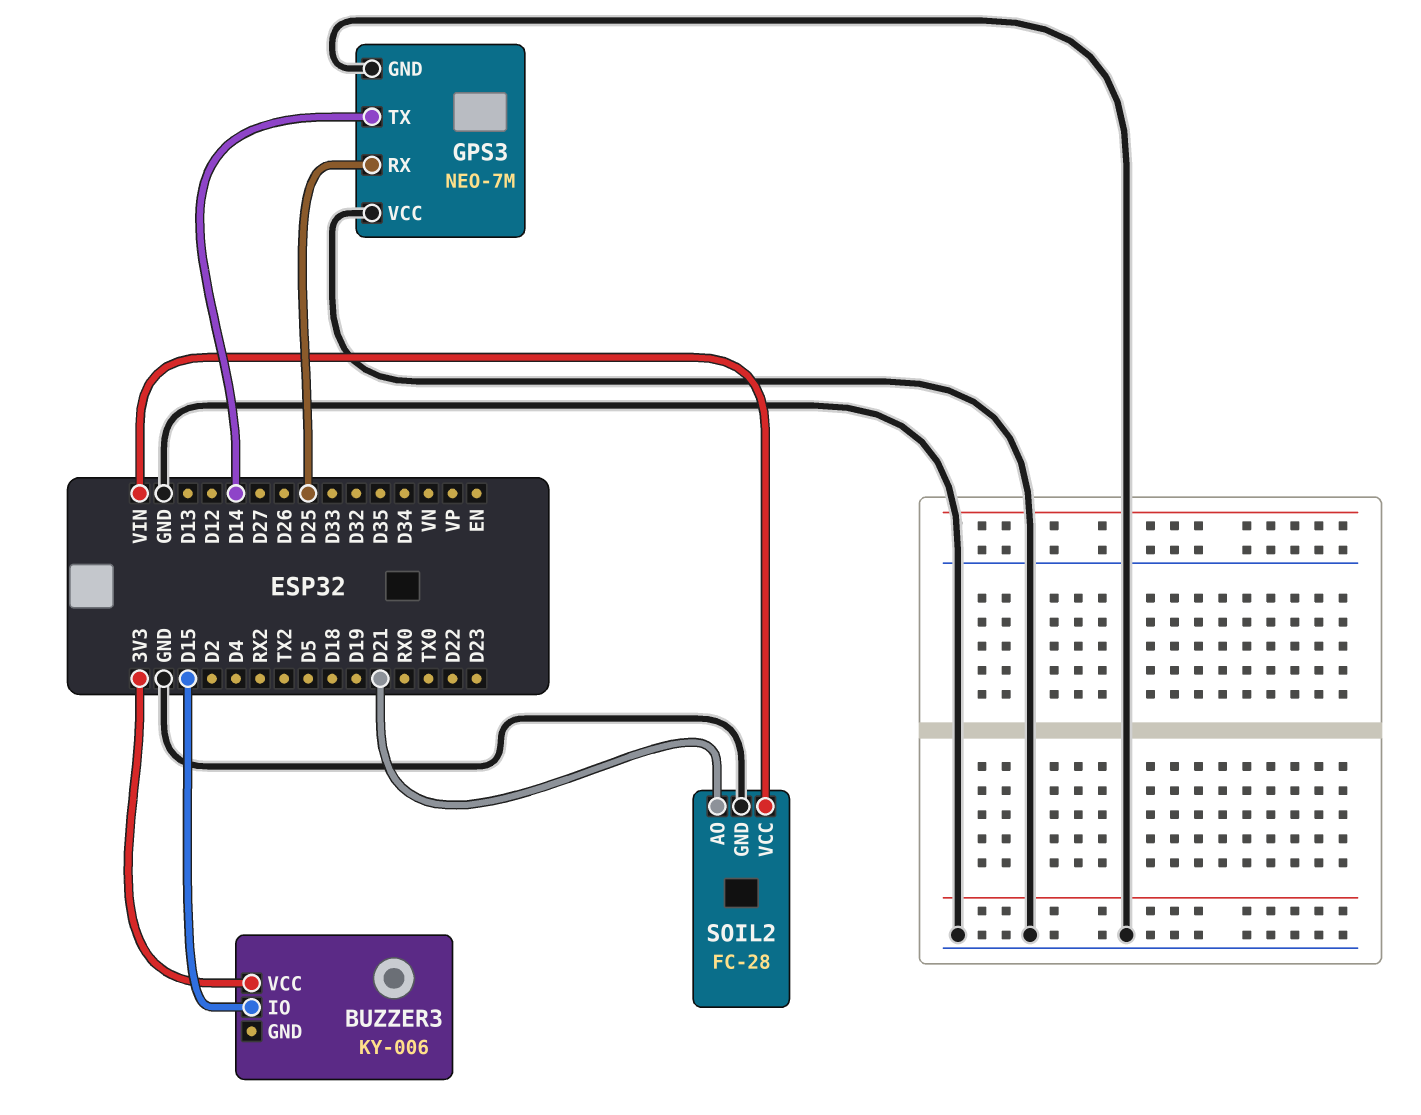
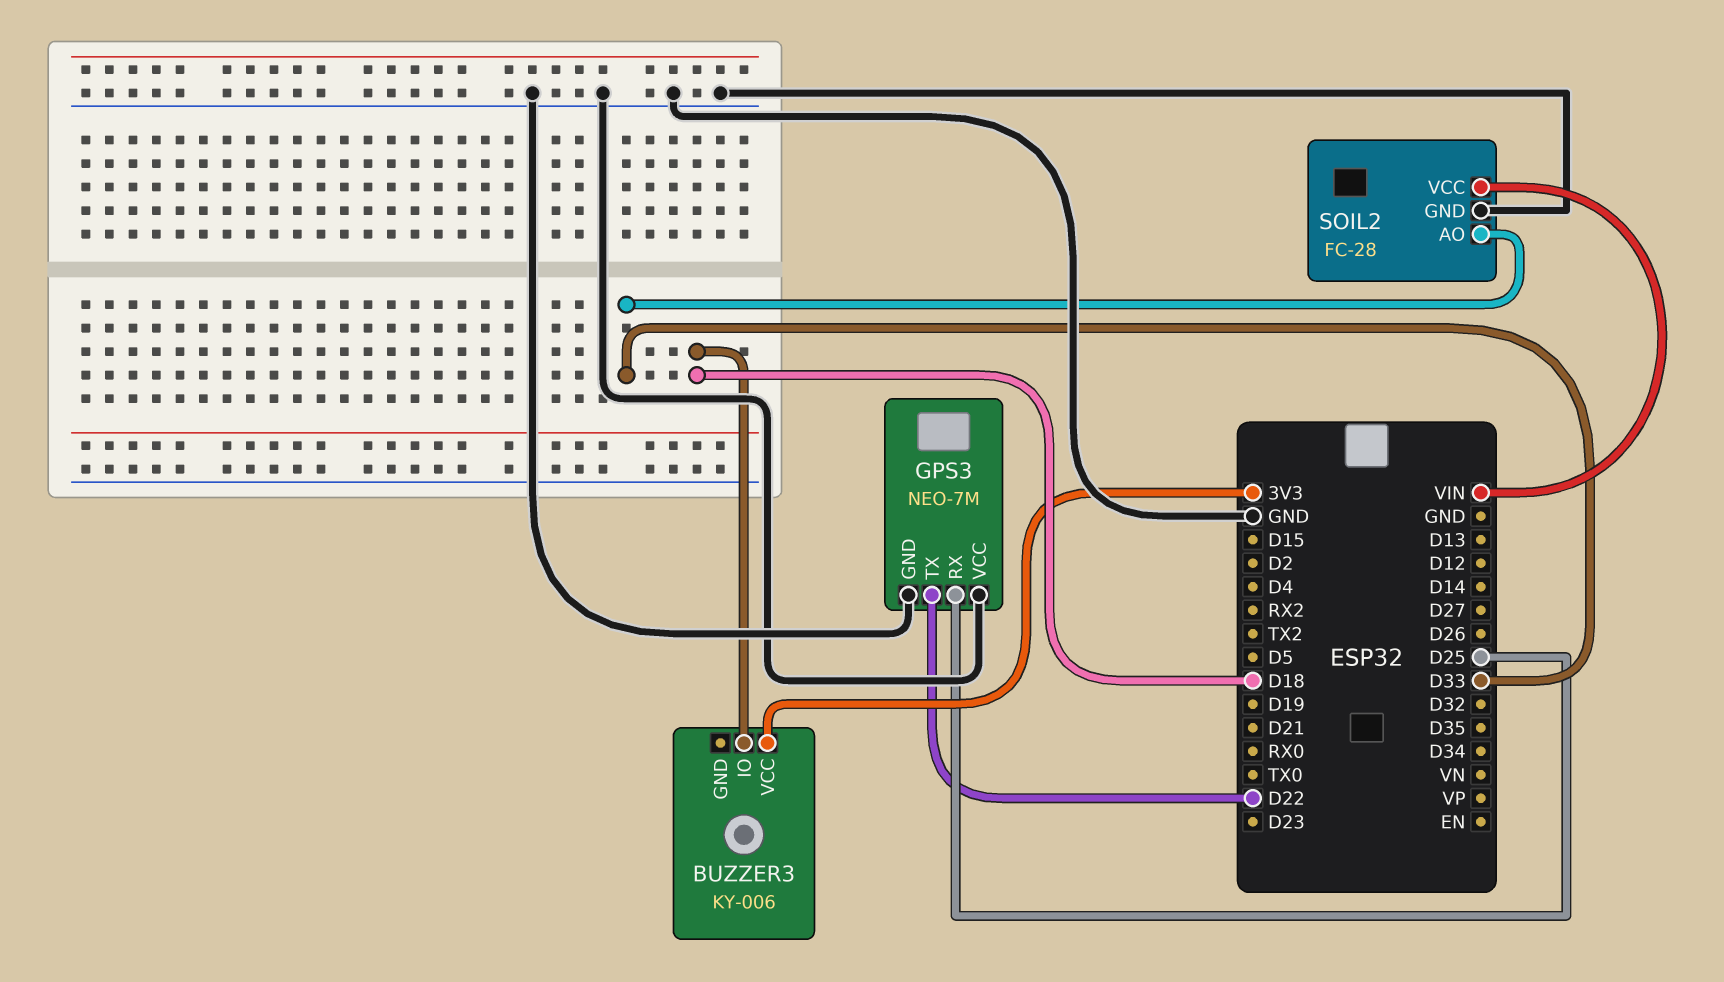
BUZZER3 pin IO: D15 -> D18
GPS3 pin TX: D14 -> D22
SOIL2 pin AO: D21 -> D33

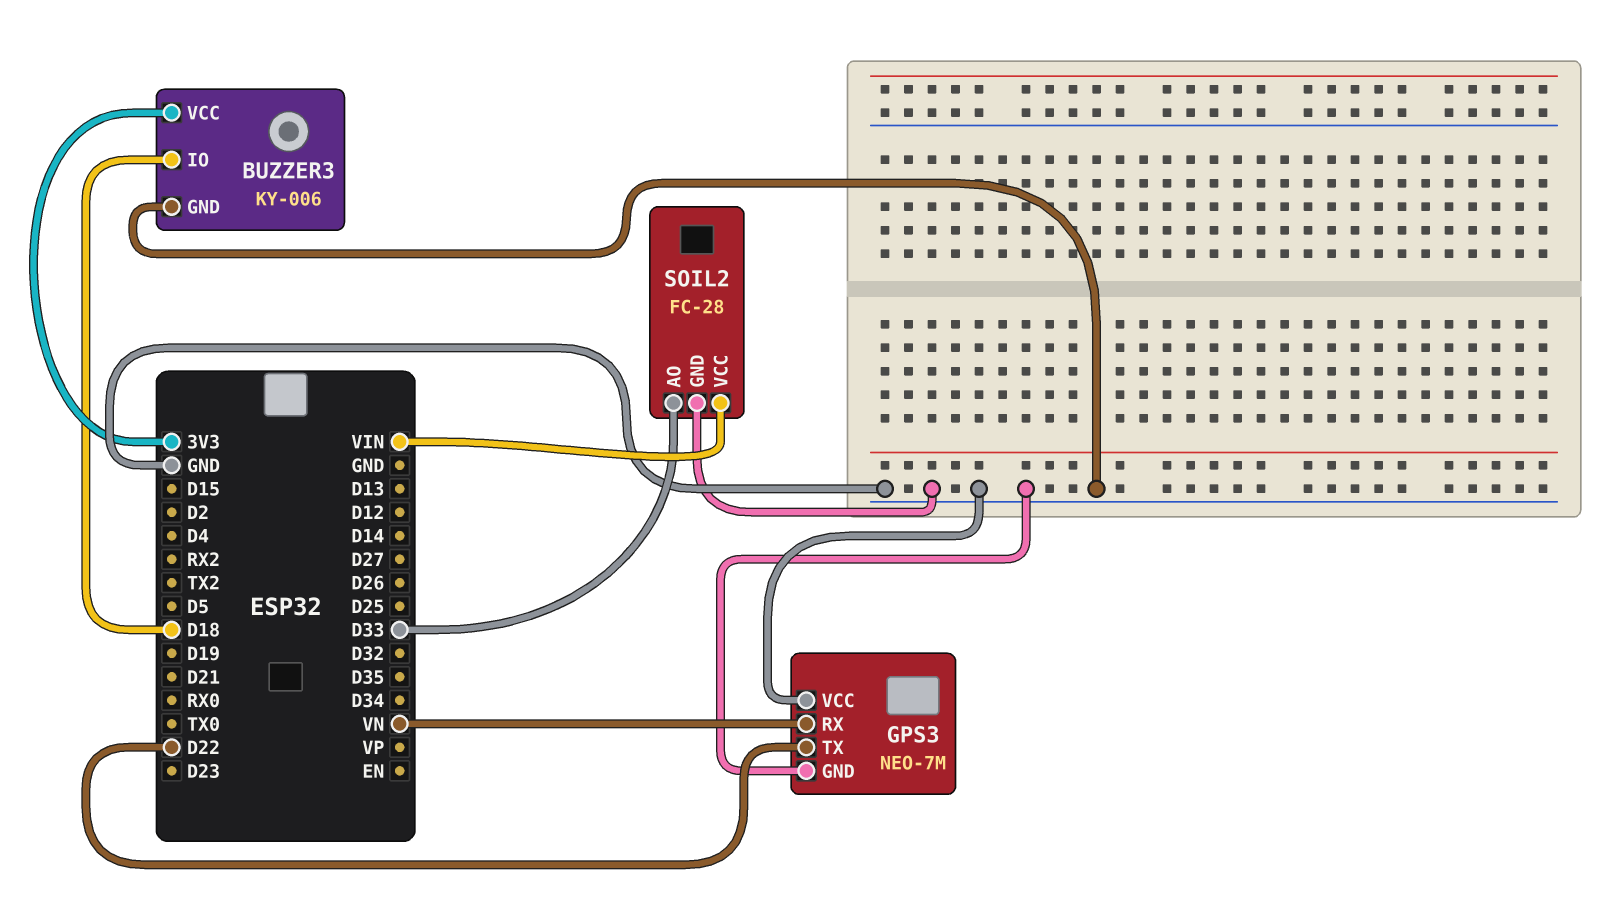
BUZZER3 pin GND: none -> GND
GPS3 pin RX: D25 -> VN

